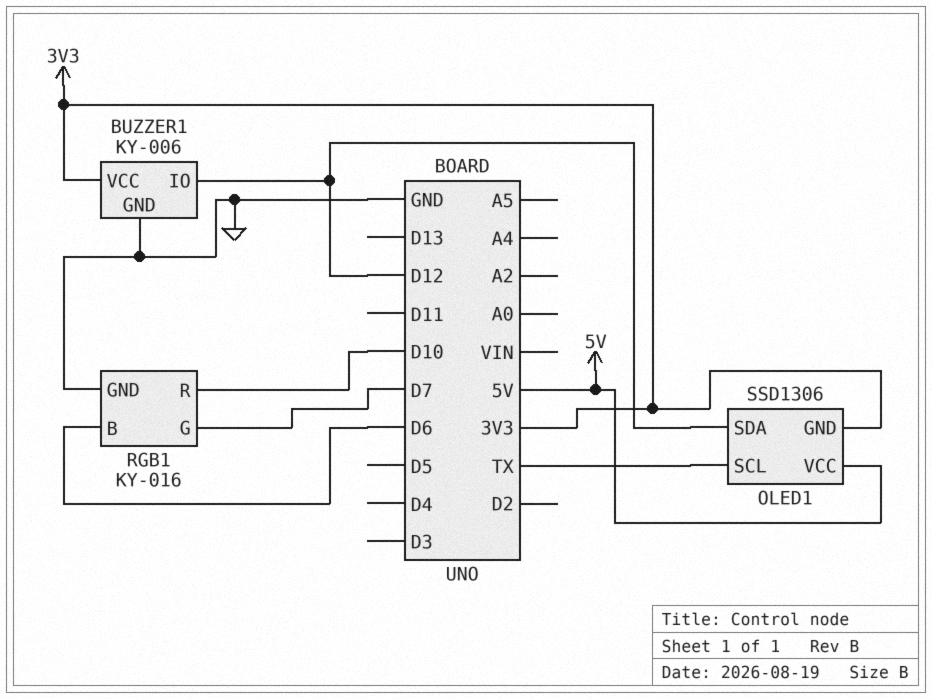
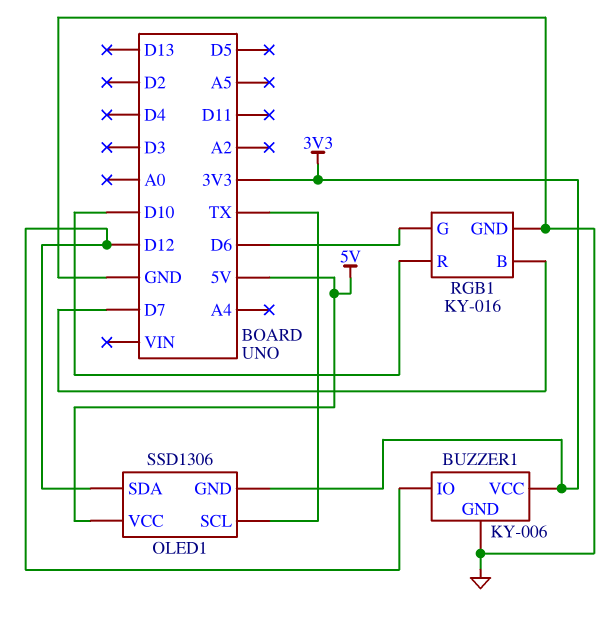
RGB1 pin B: D6 -> D7
RGB1 pin G: D7 -> D6

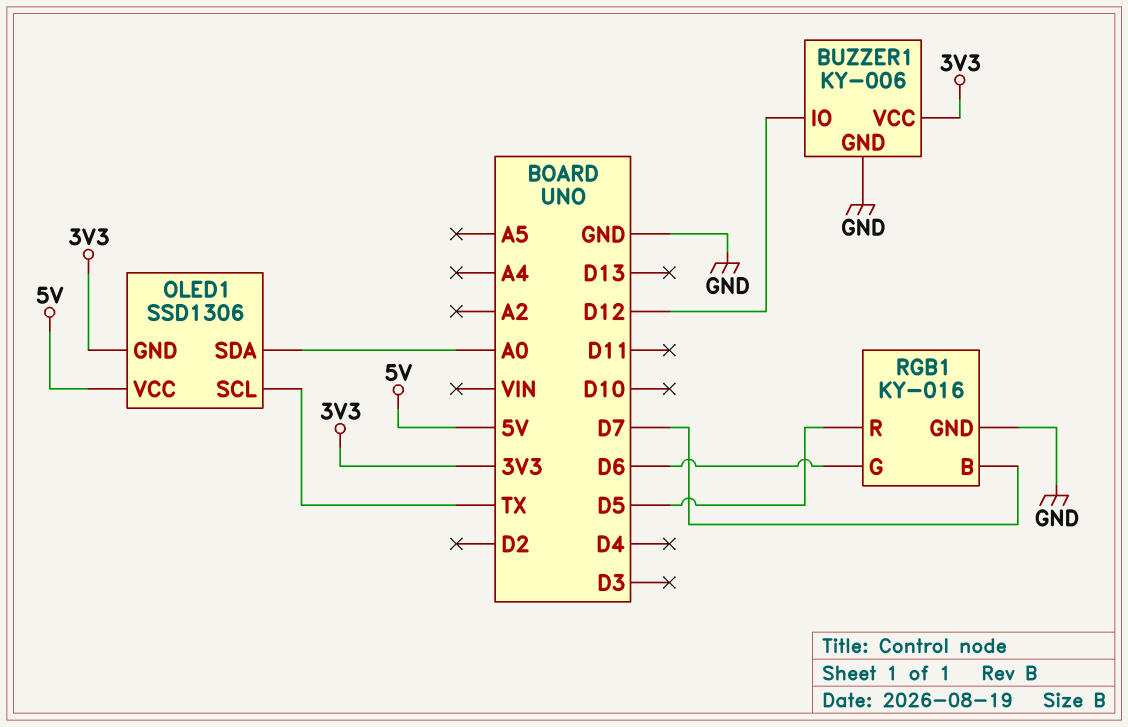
OLED1 pin SDA: D12 -> A0
RGB1 pin R: D10 -> D5

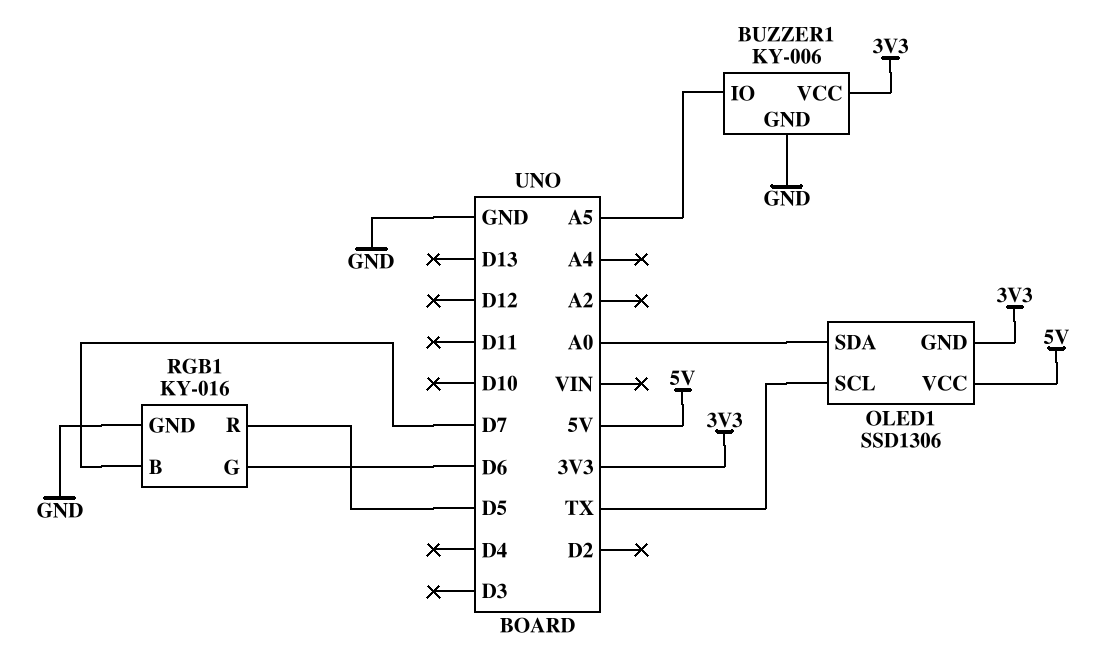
BUZZER1 pin IO: D12 -> A5

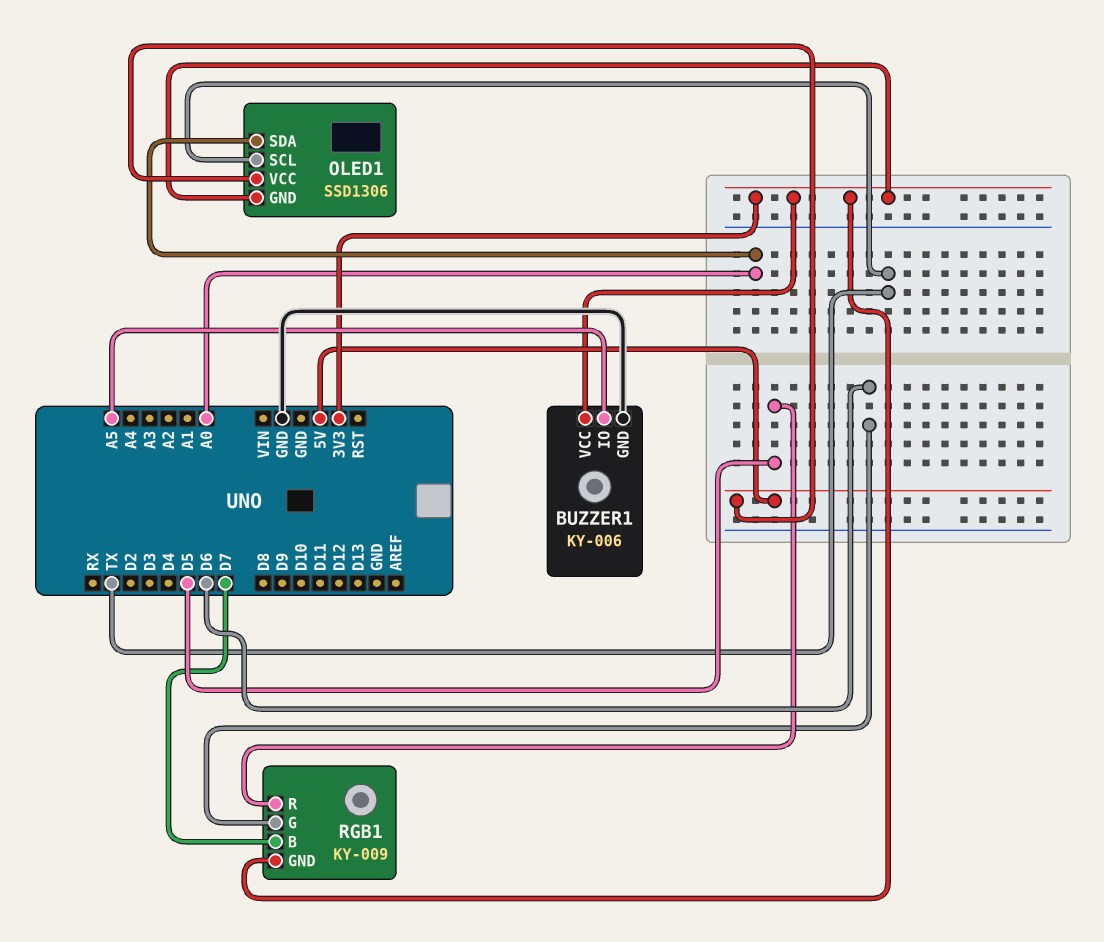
RGB1: KY-016 -> KY-009
RGB1 pin GND: GND -> 3V3

